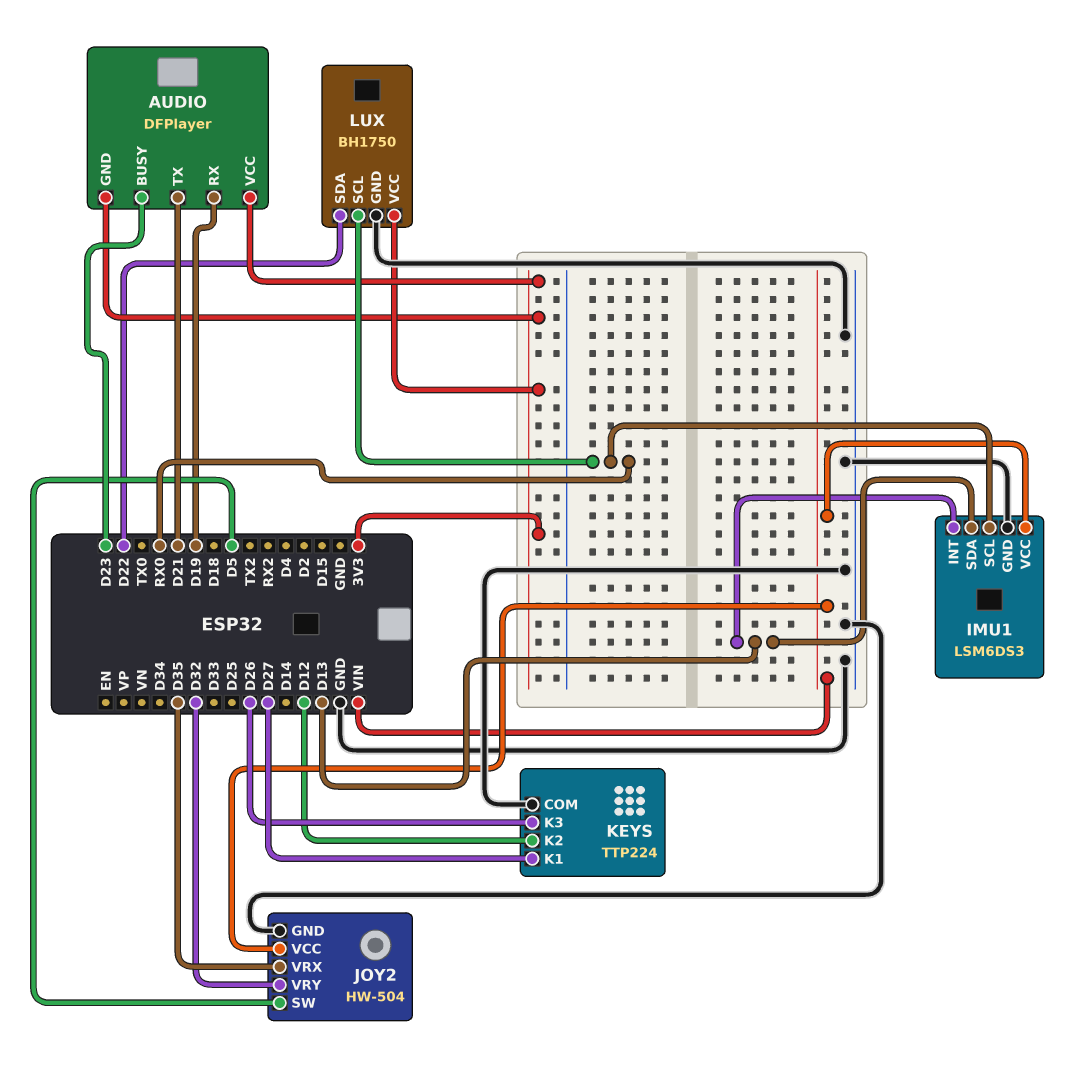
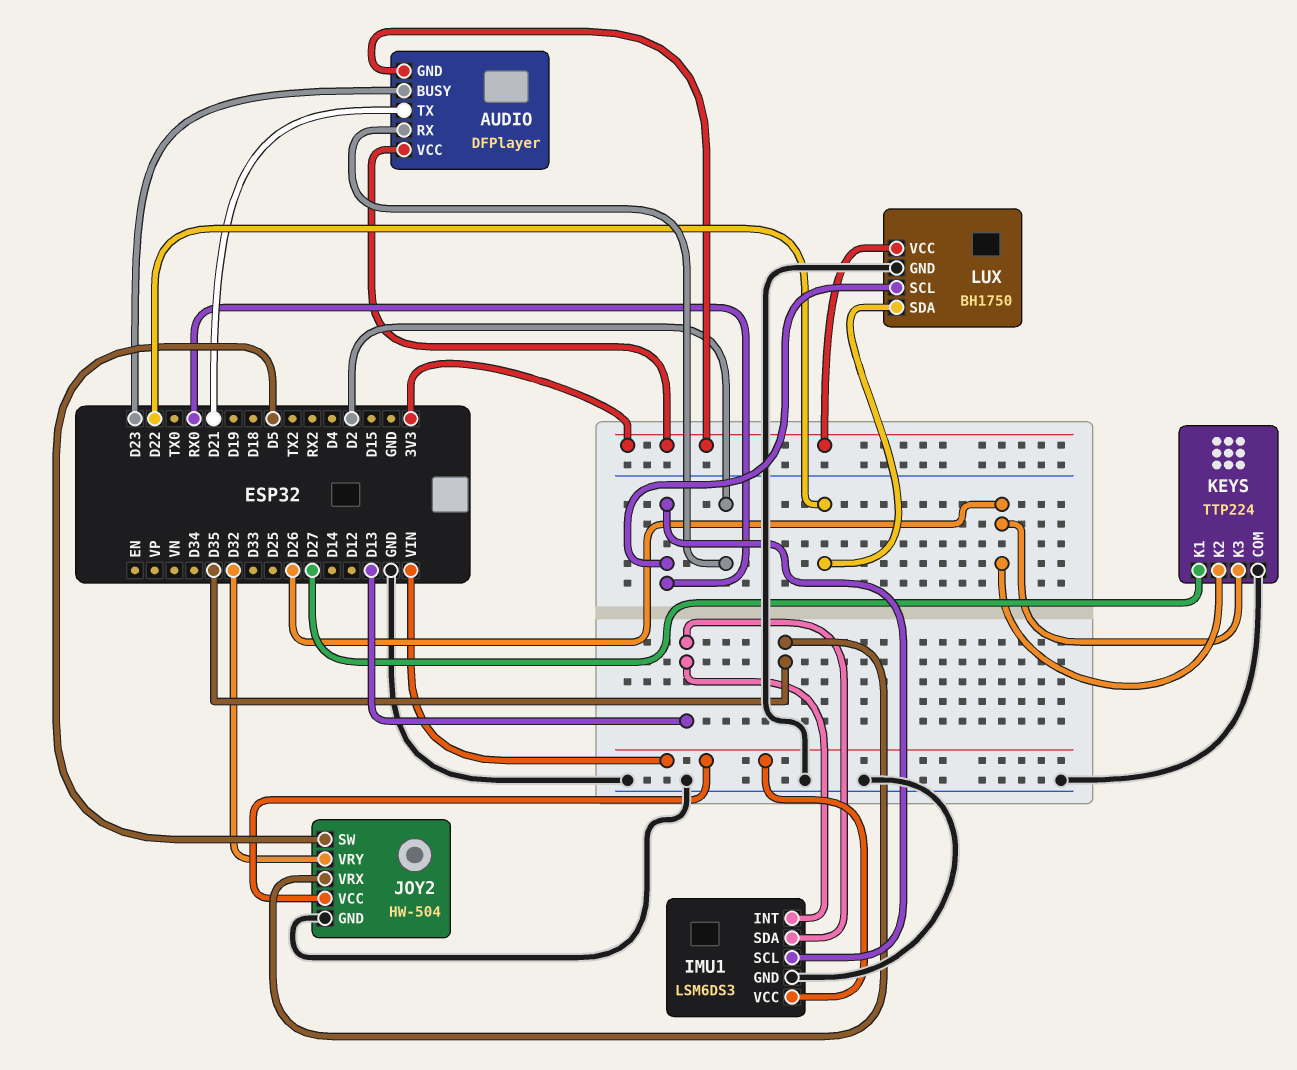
AUDIO pin RX: D19 -> D2
KEYS pin K2: D12 -> D26

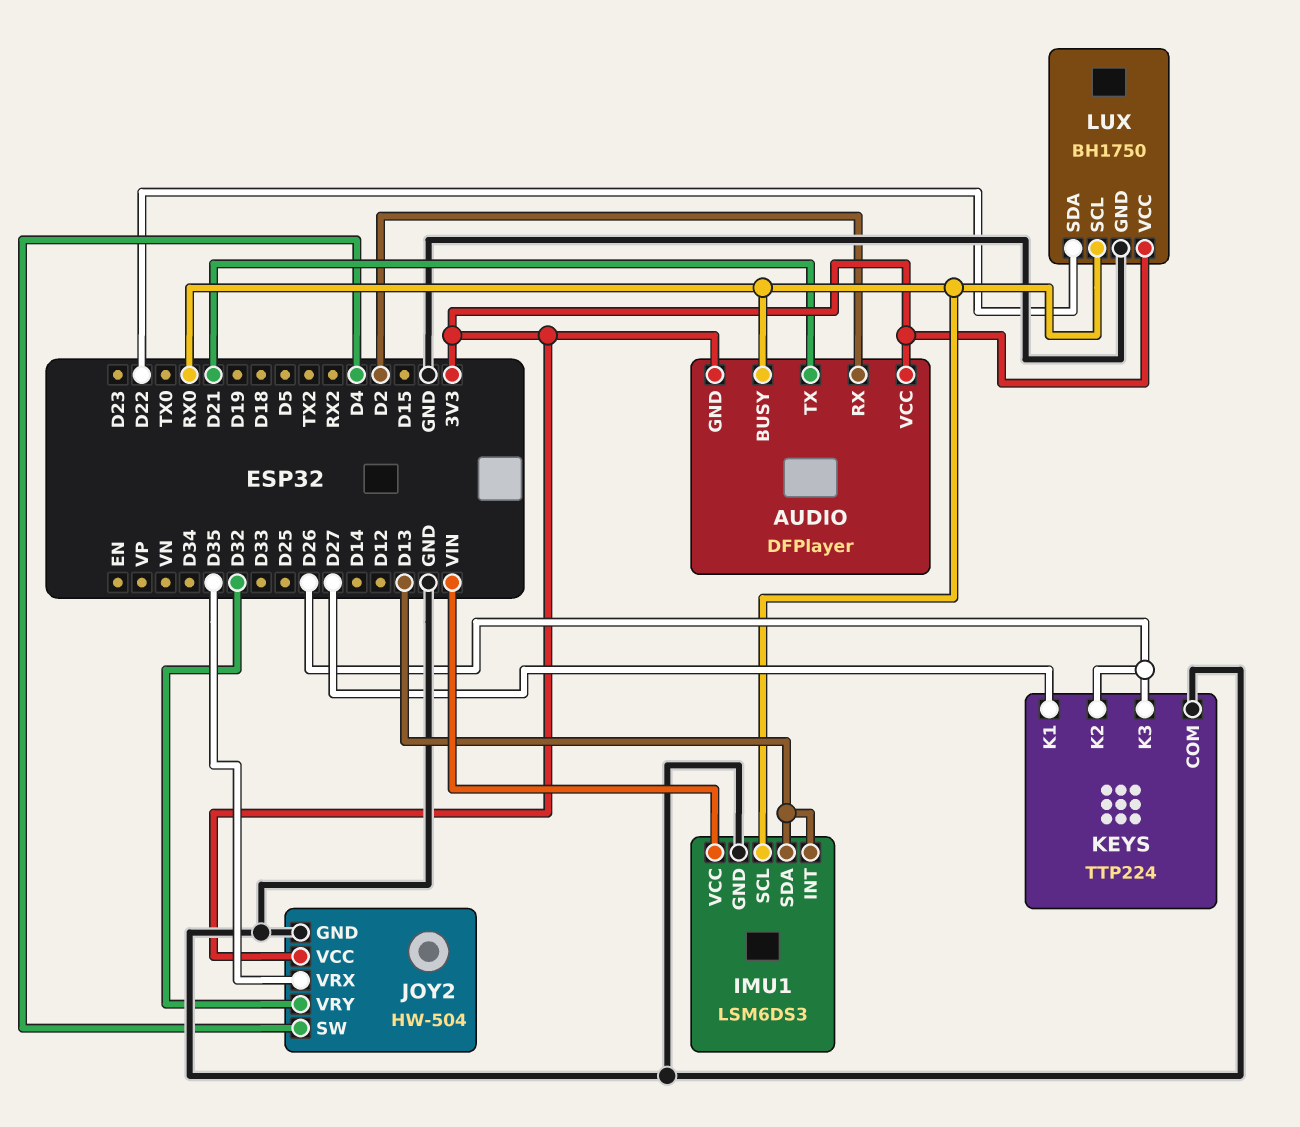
AUDIO pin BUSY: D23 -> RX0
JOY2 pin SW: D5 -> D4
JOY2 pin VCC: VIN -> 3V3

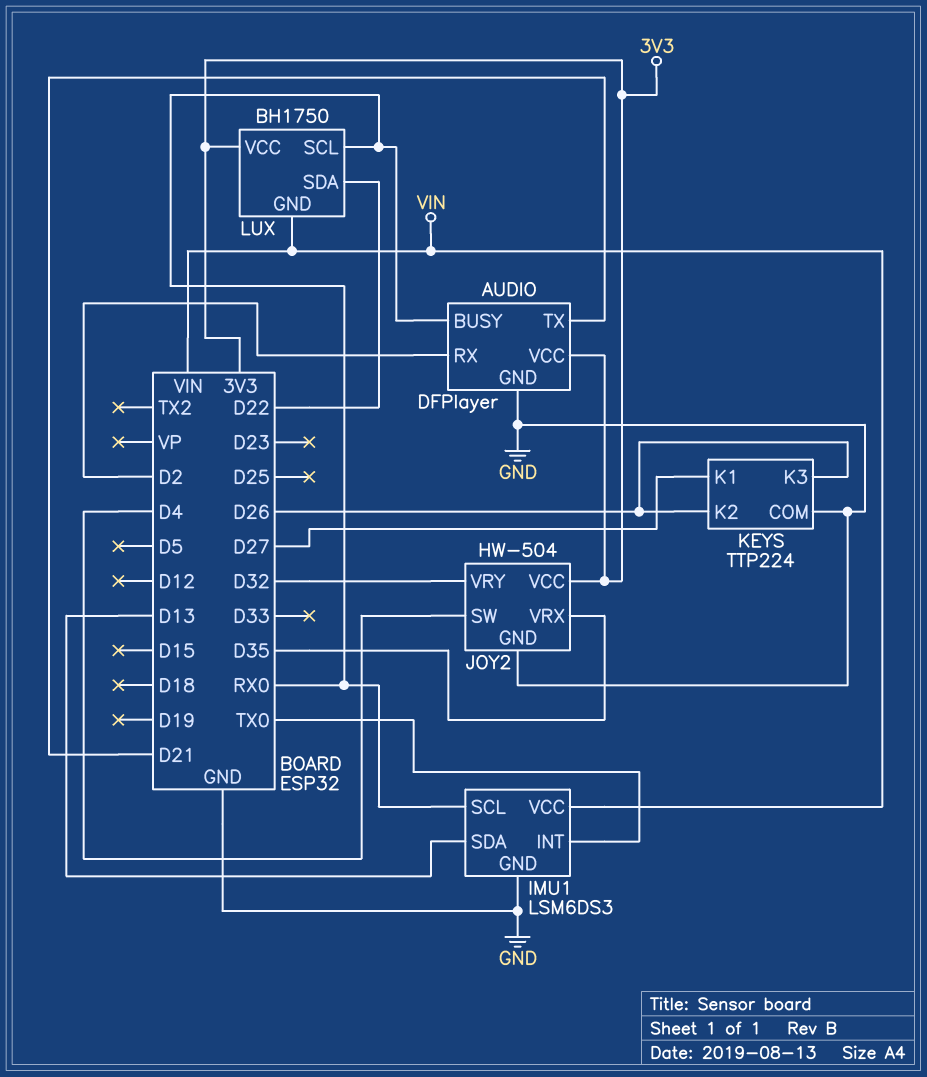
AUDIO pin GND: 3V3 -> GND
IMU1 pin INT: D13 -> TX0
LUX pin GND: GND -> VIN

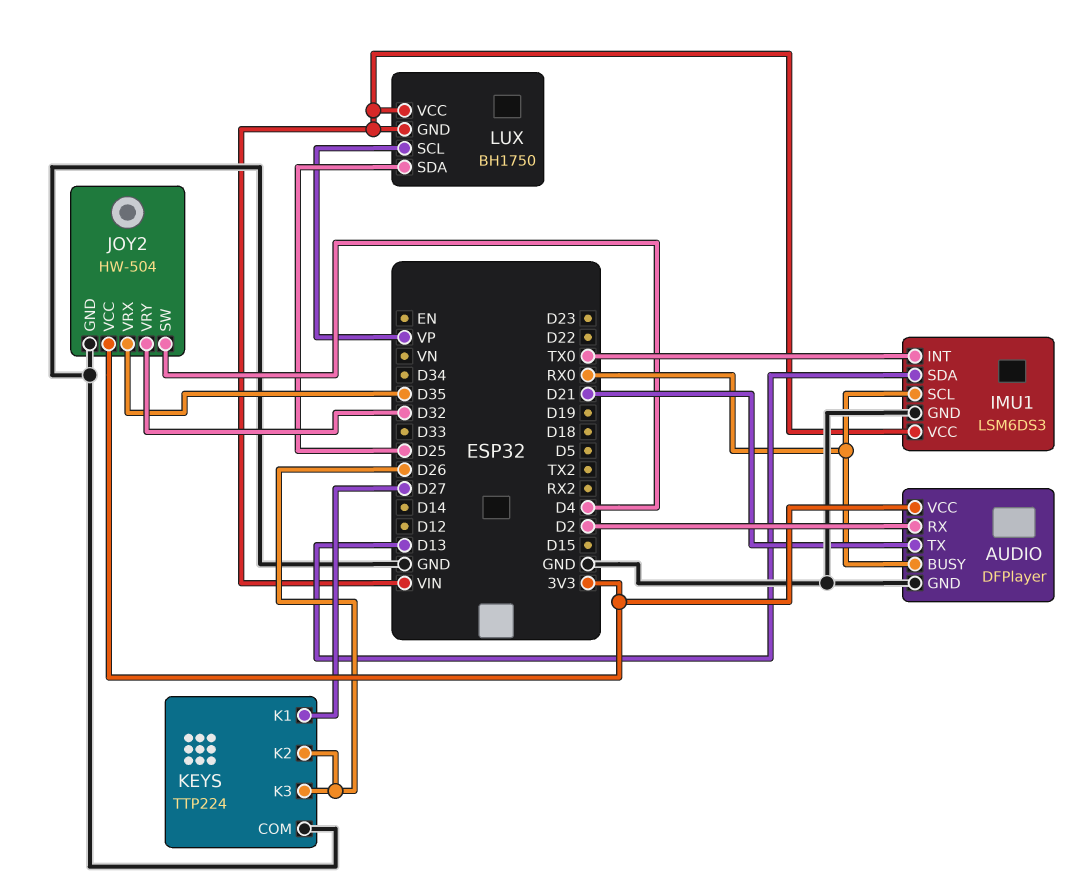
LUX pin SCL: RX0 -> VP
LUX pin SDA: D22 -> D25
LUX pin VCC: 3V3 -> VIN

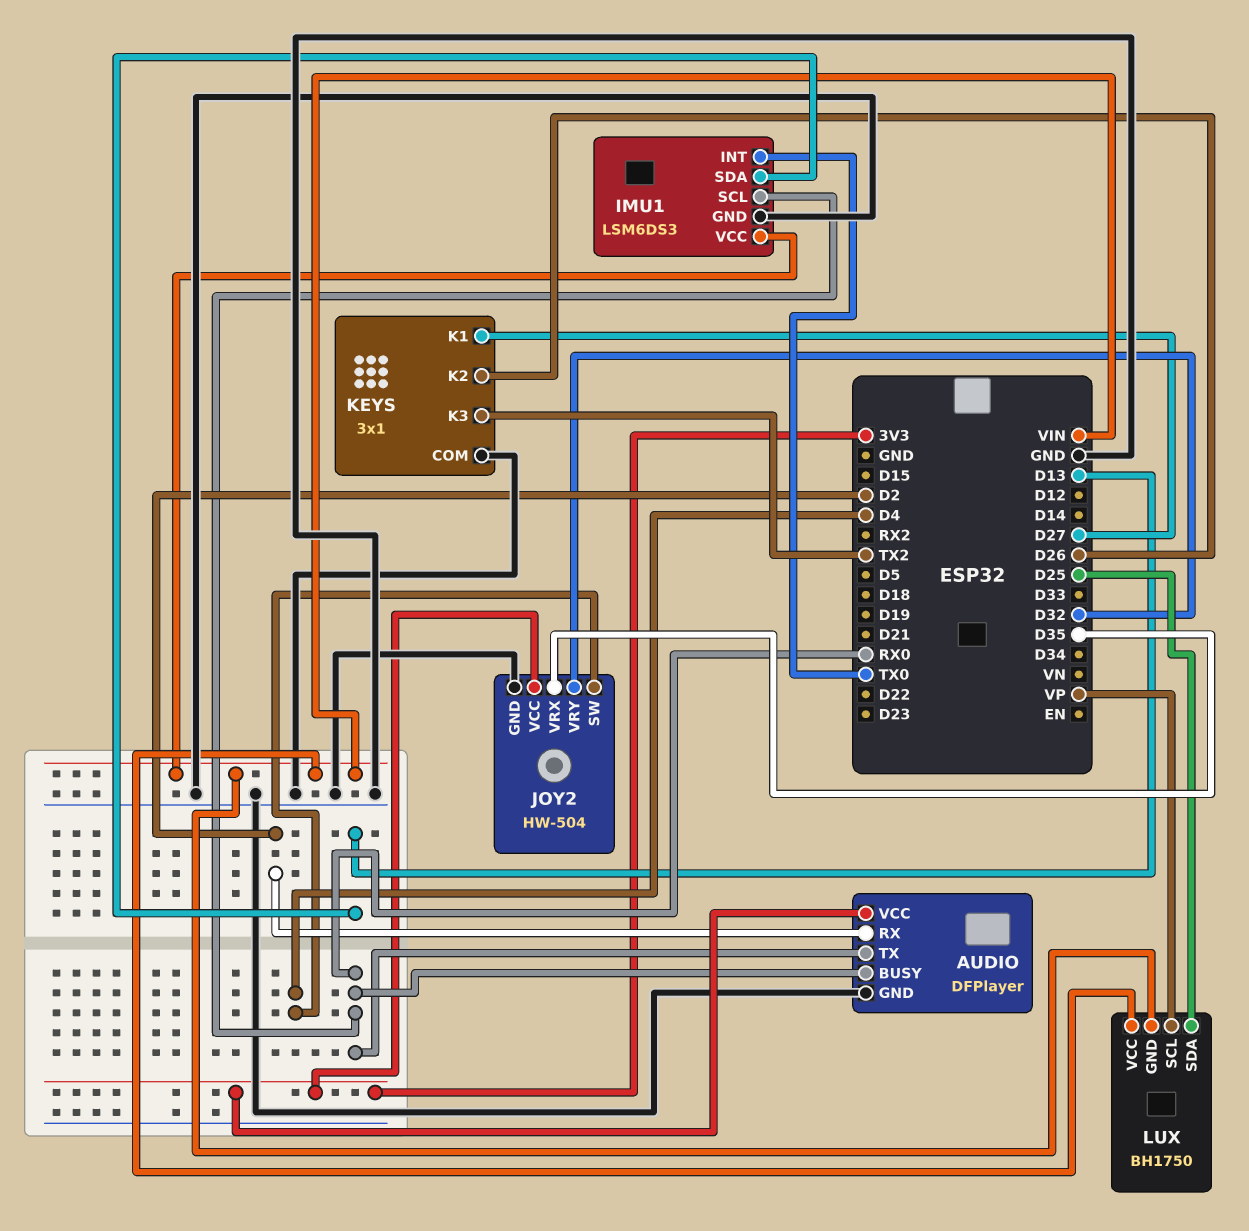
AUDIO pin TX: D21 -> RX0
KEYS: TTP224 -> 3x1
KEYS pin K3: D26 -> TX2

